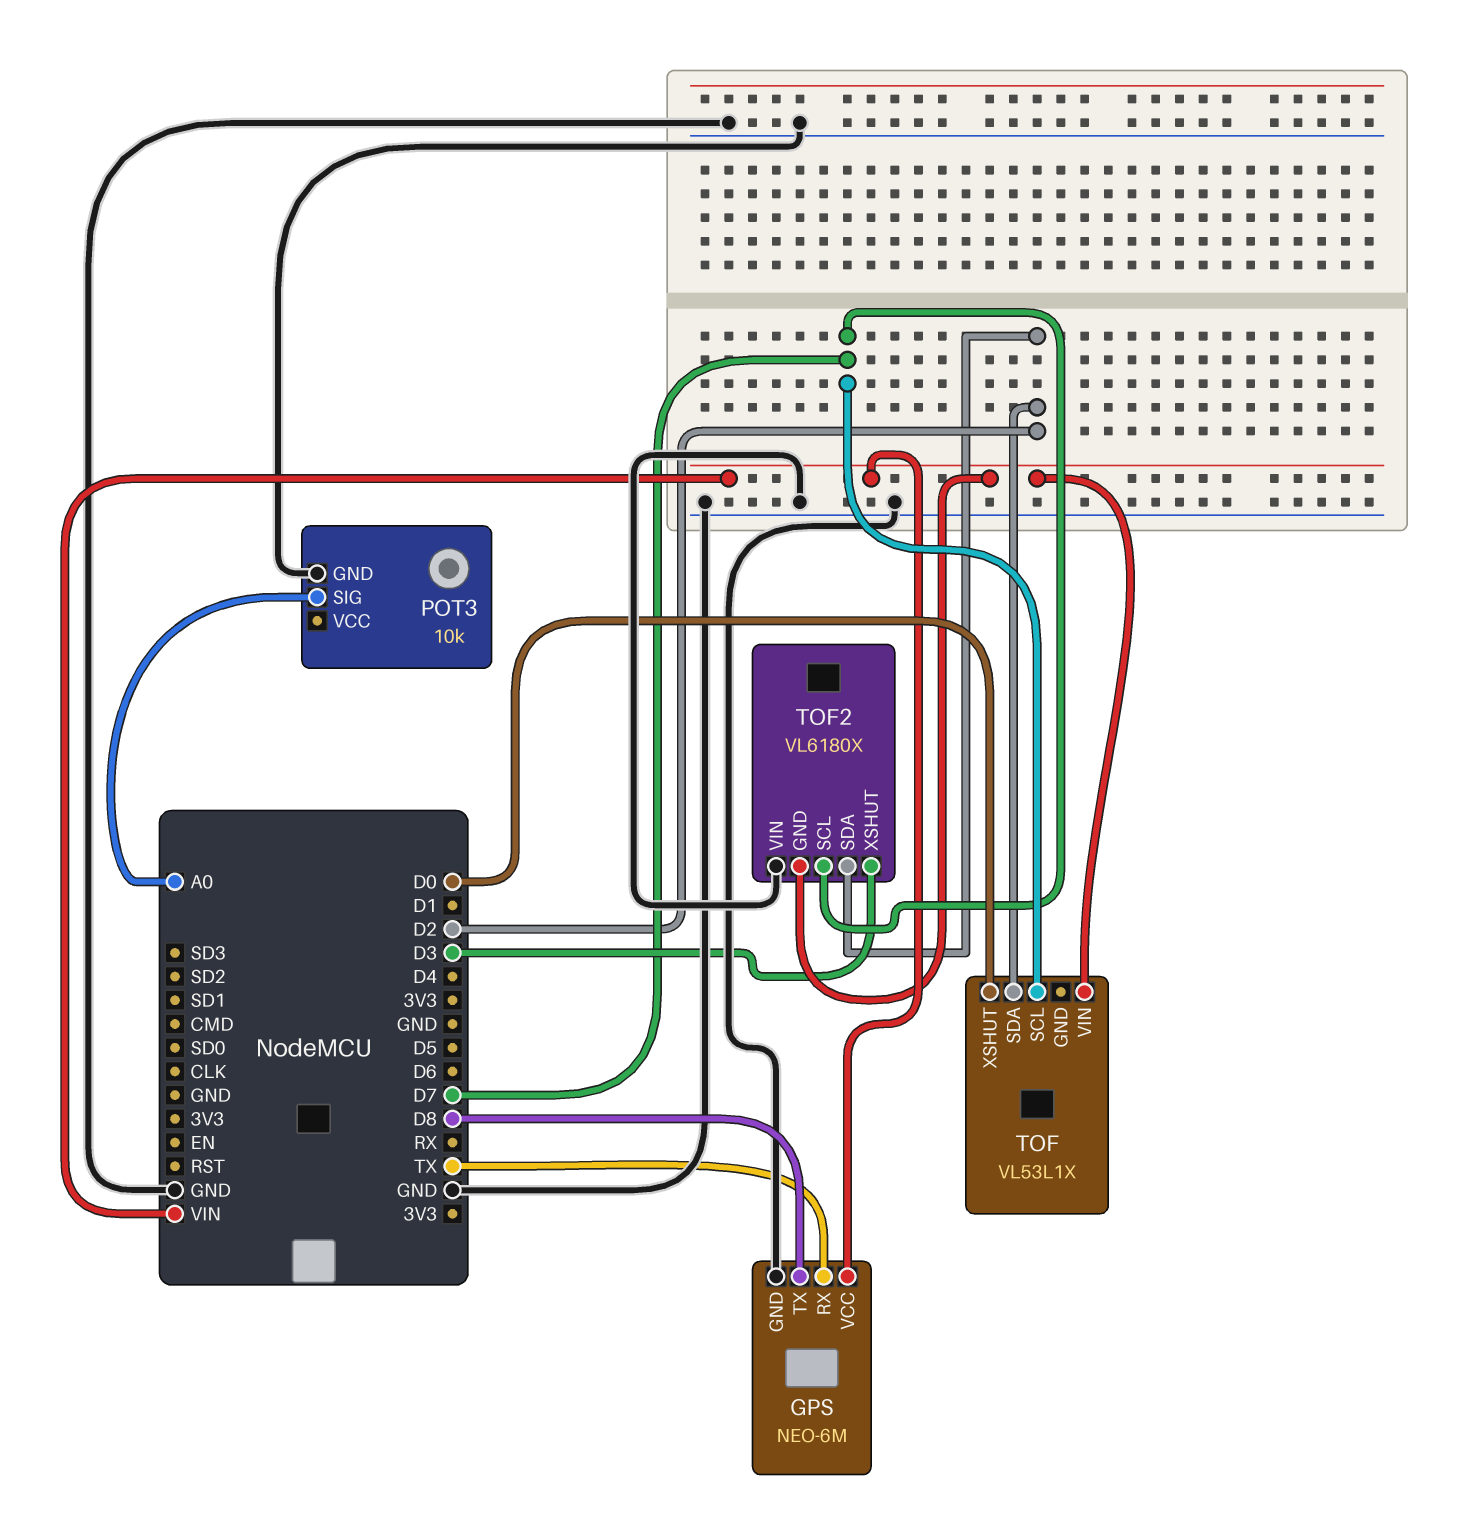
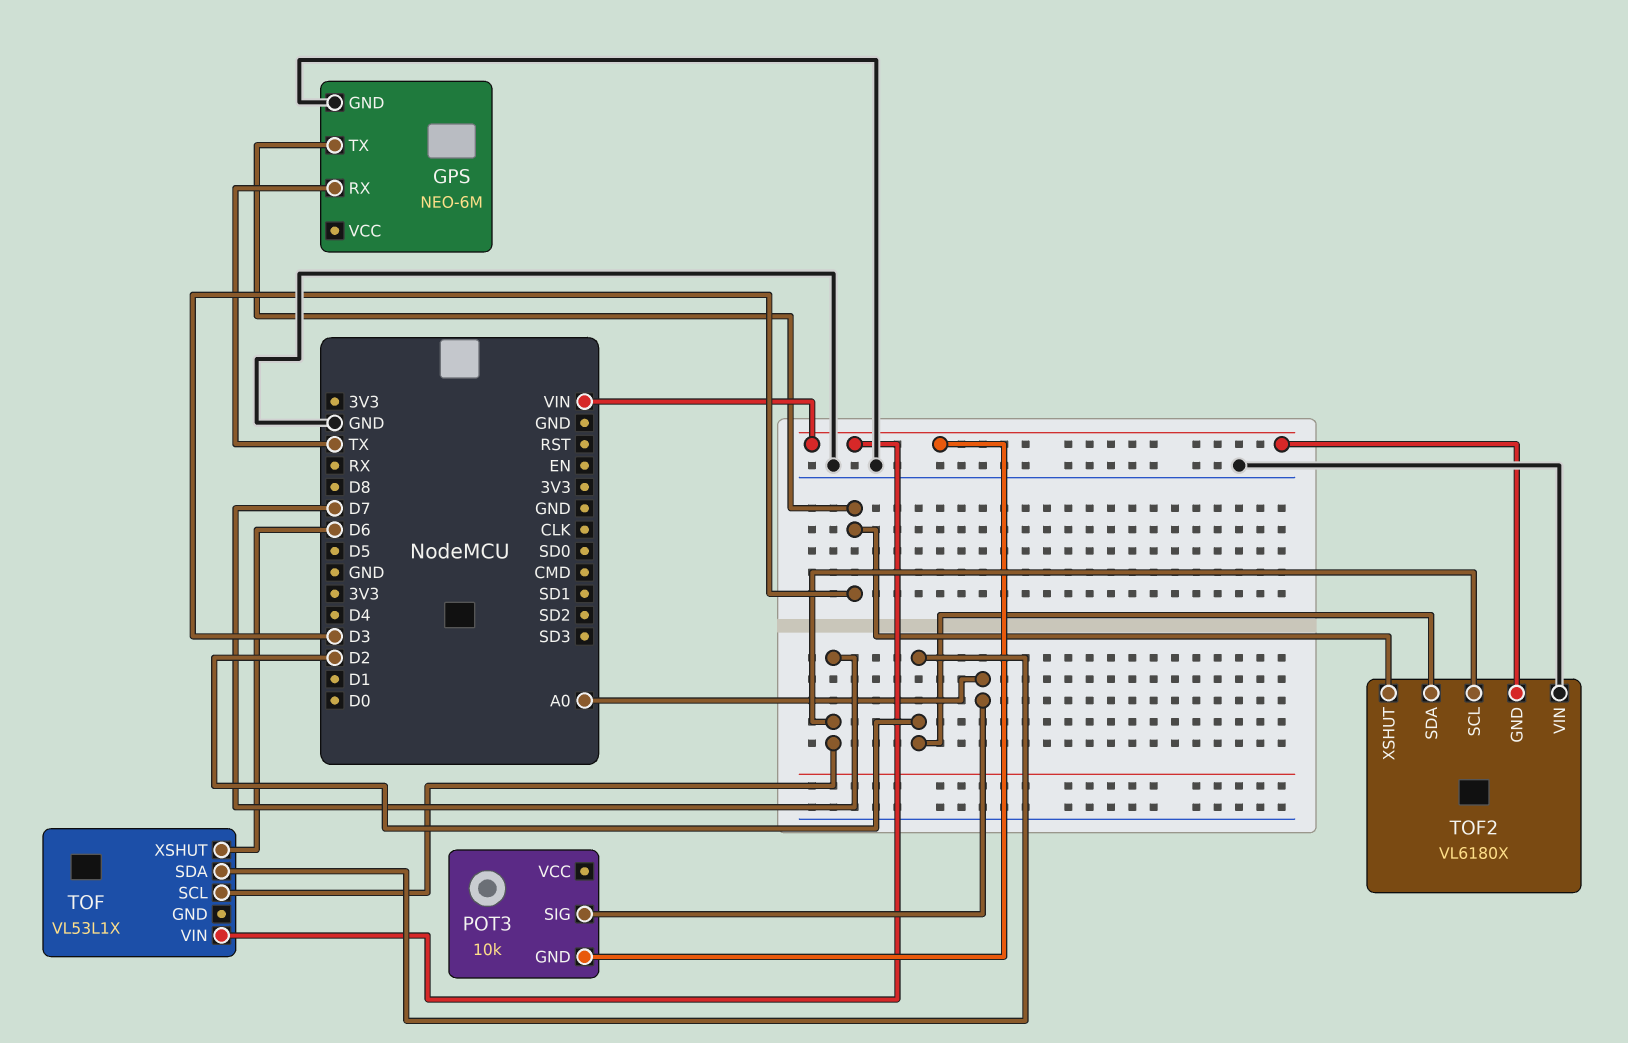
GPS pin TX: D8 -> D3
GPS pin VCC: VIN -> none
POT3 pin GND: GND -> VIN
TOF pin XSHUT: D0 -> D6

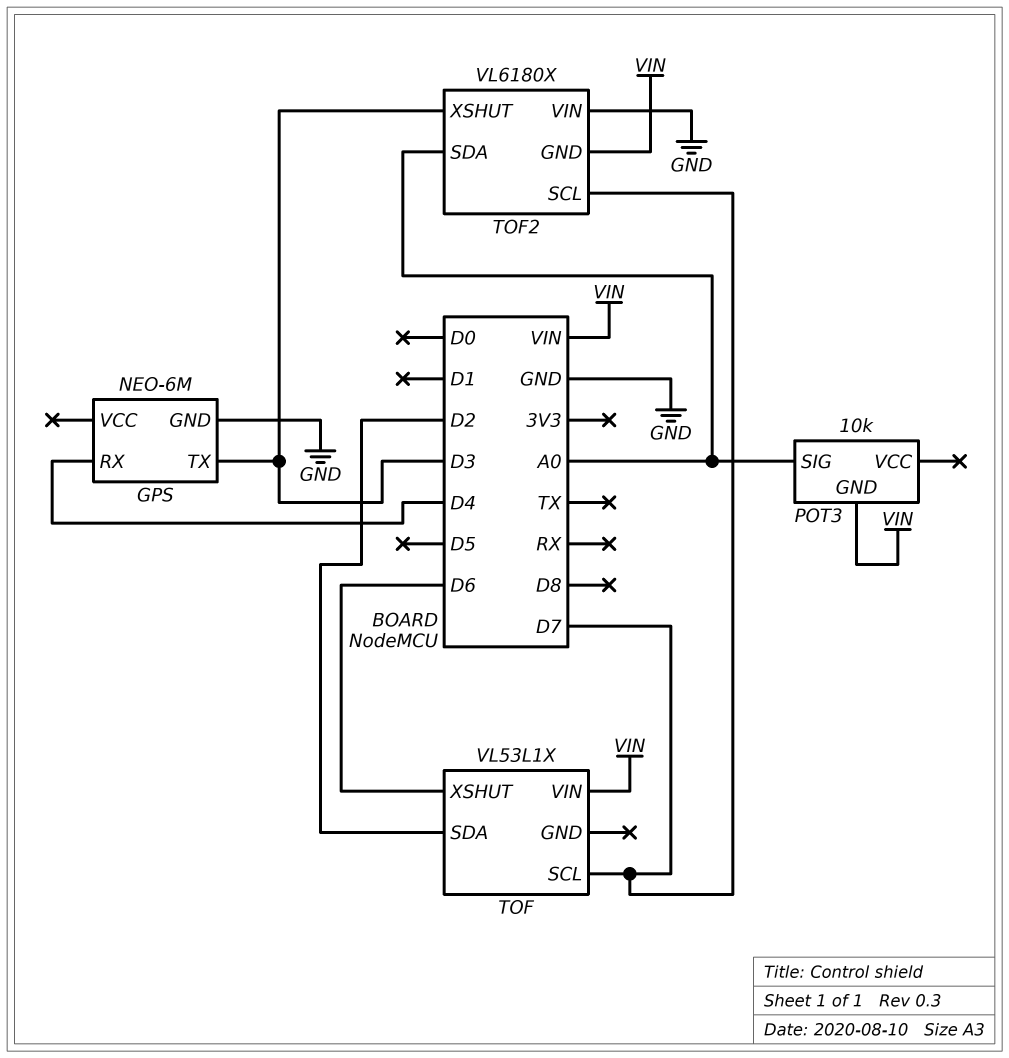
GPS pin RX: TX -> D4
TOF2 pin SDA: D2 -> A0

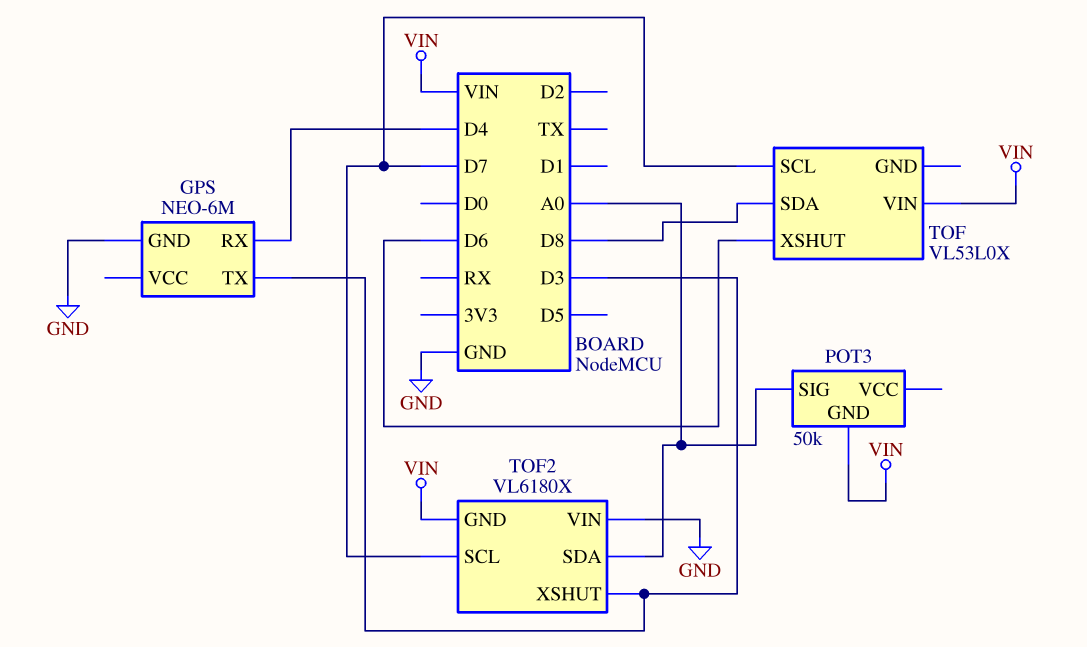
POT3: 10k -> 50k
TOF: VL53L1X -> VL53L0X
TOF pin SDA: D2 -> D8

